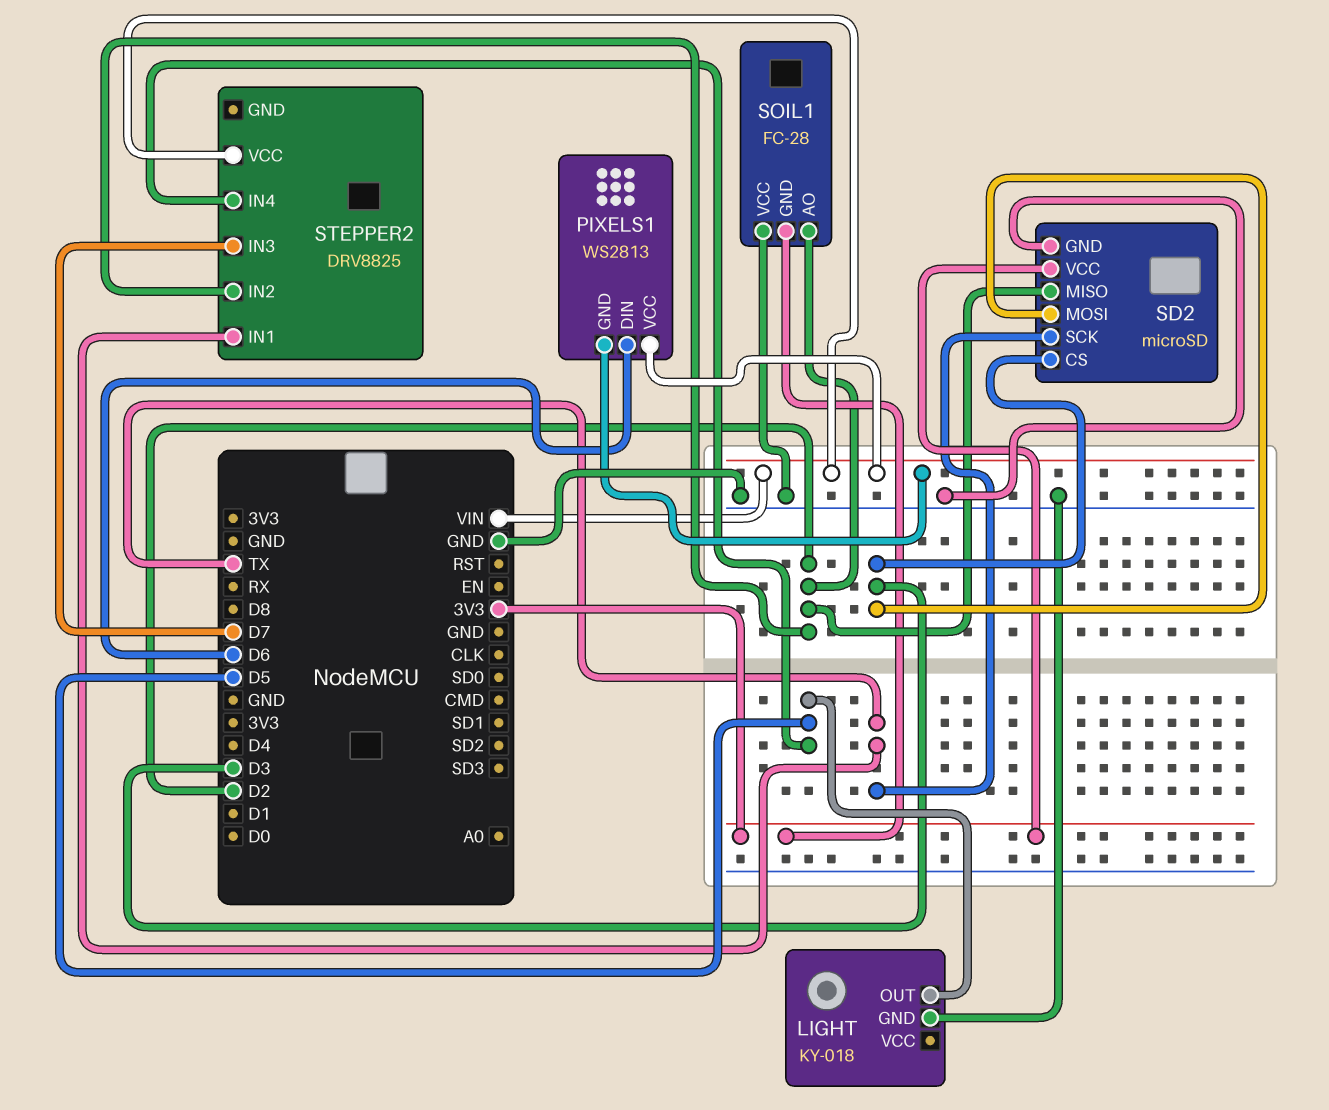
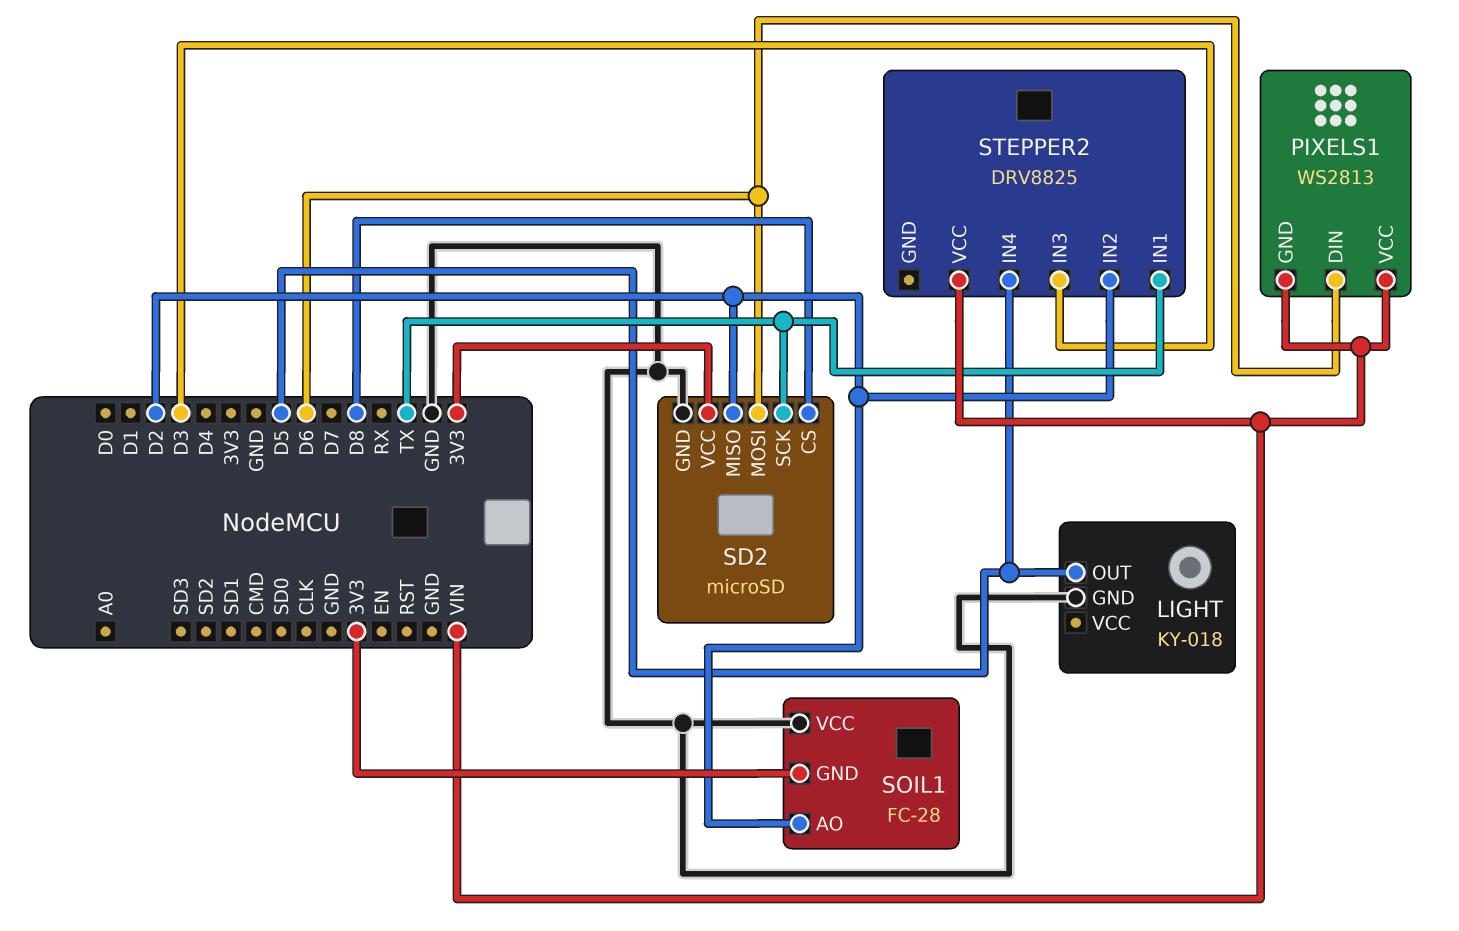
SD2 pin CS: D3 -> D8
SD2 pin MOSI: D3 -> D6
STEPPER2 pin IN3: D7 -> D3

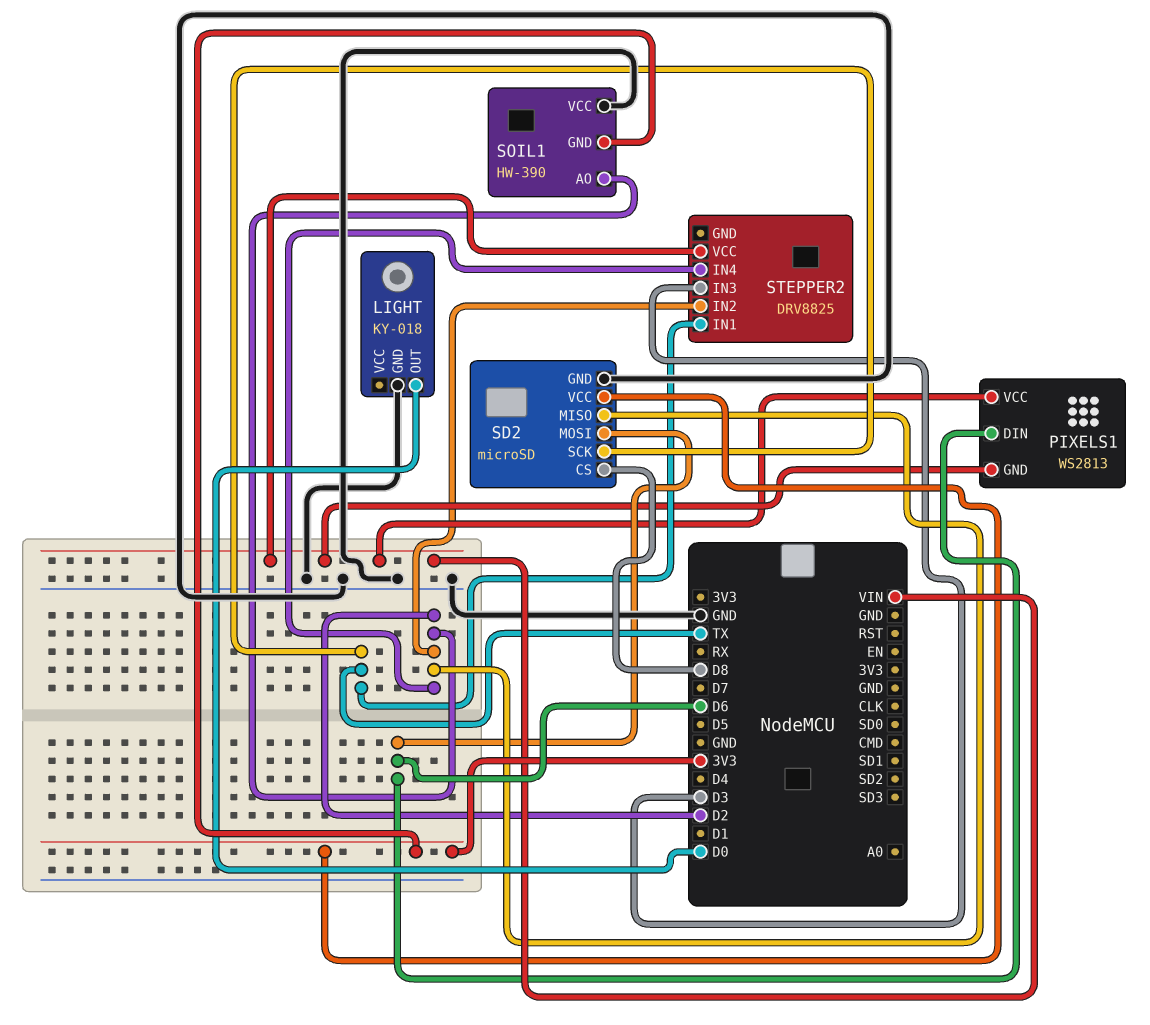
LIGHT pin OUT: D5 -> D0
SOIL1: FC-28 -> HW-390
STEPPER2 pin IN4: D5 -> D2

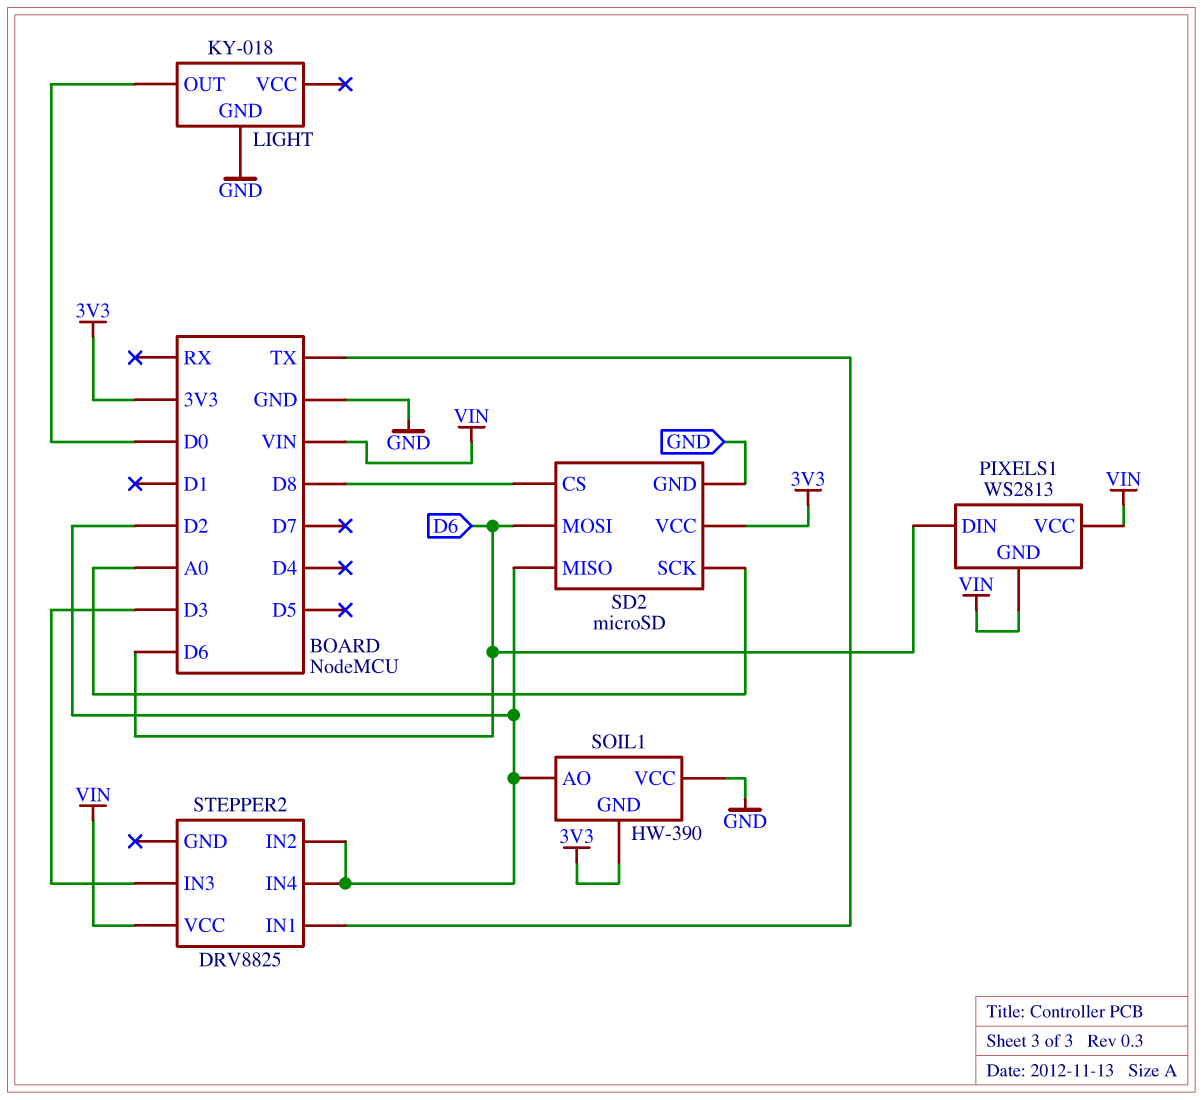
SD2 pin SCK: TX -> A0

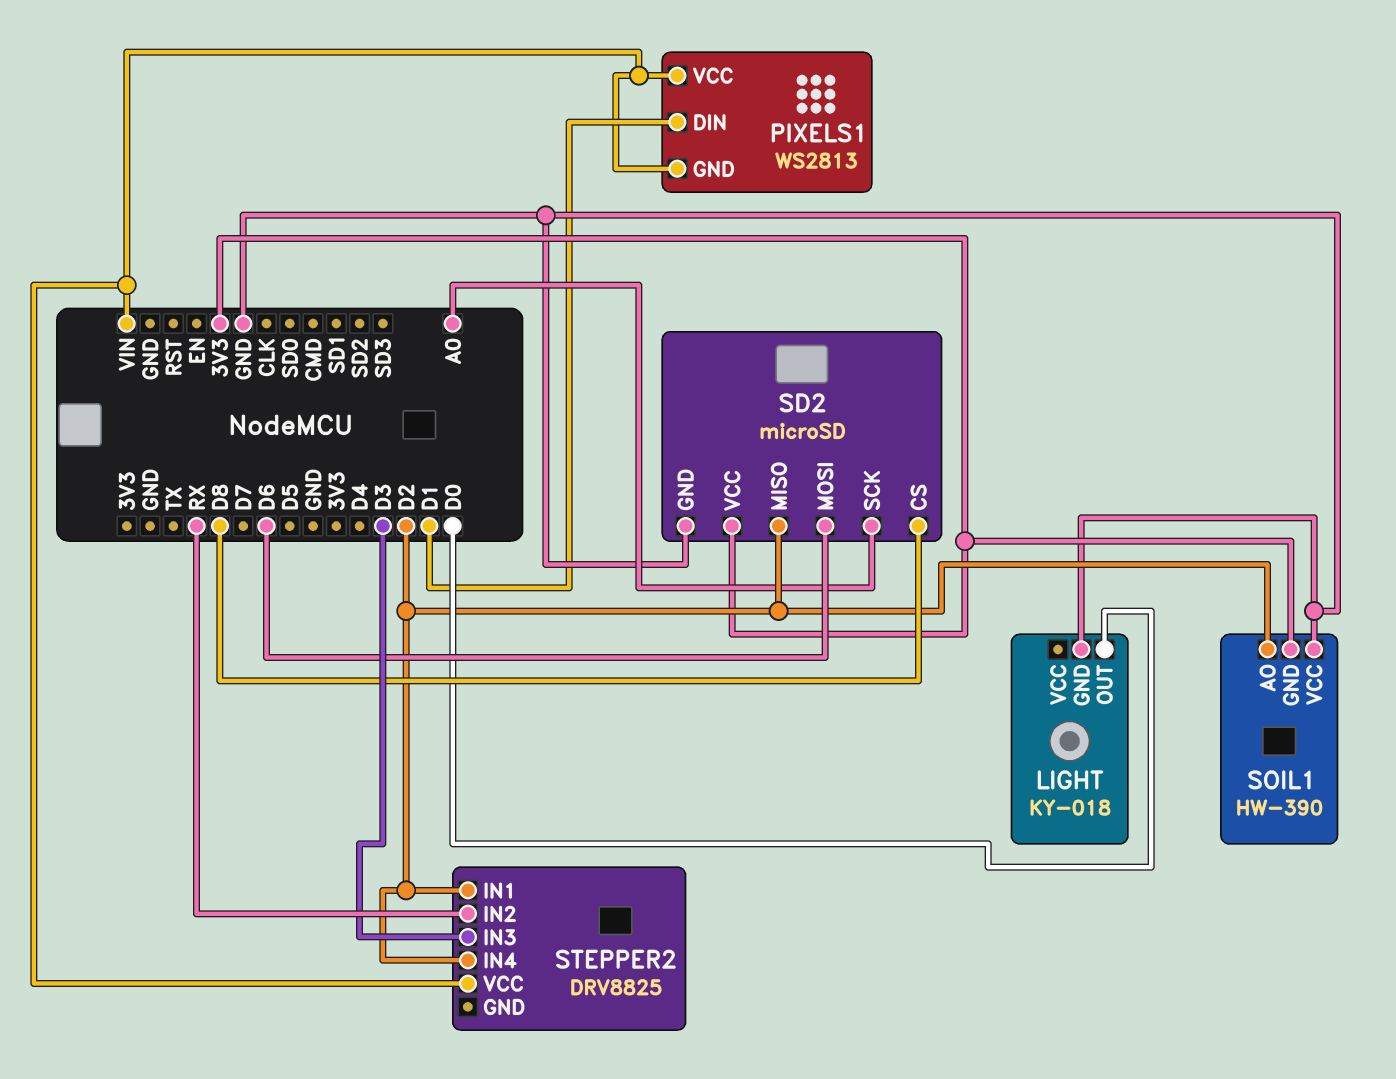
PIXELS1 pin DIN: D6 -> D1
STEPPER2 pin IN1: TX -> D2
STEPPER2 pin IN2: D2 -> RX

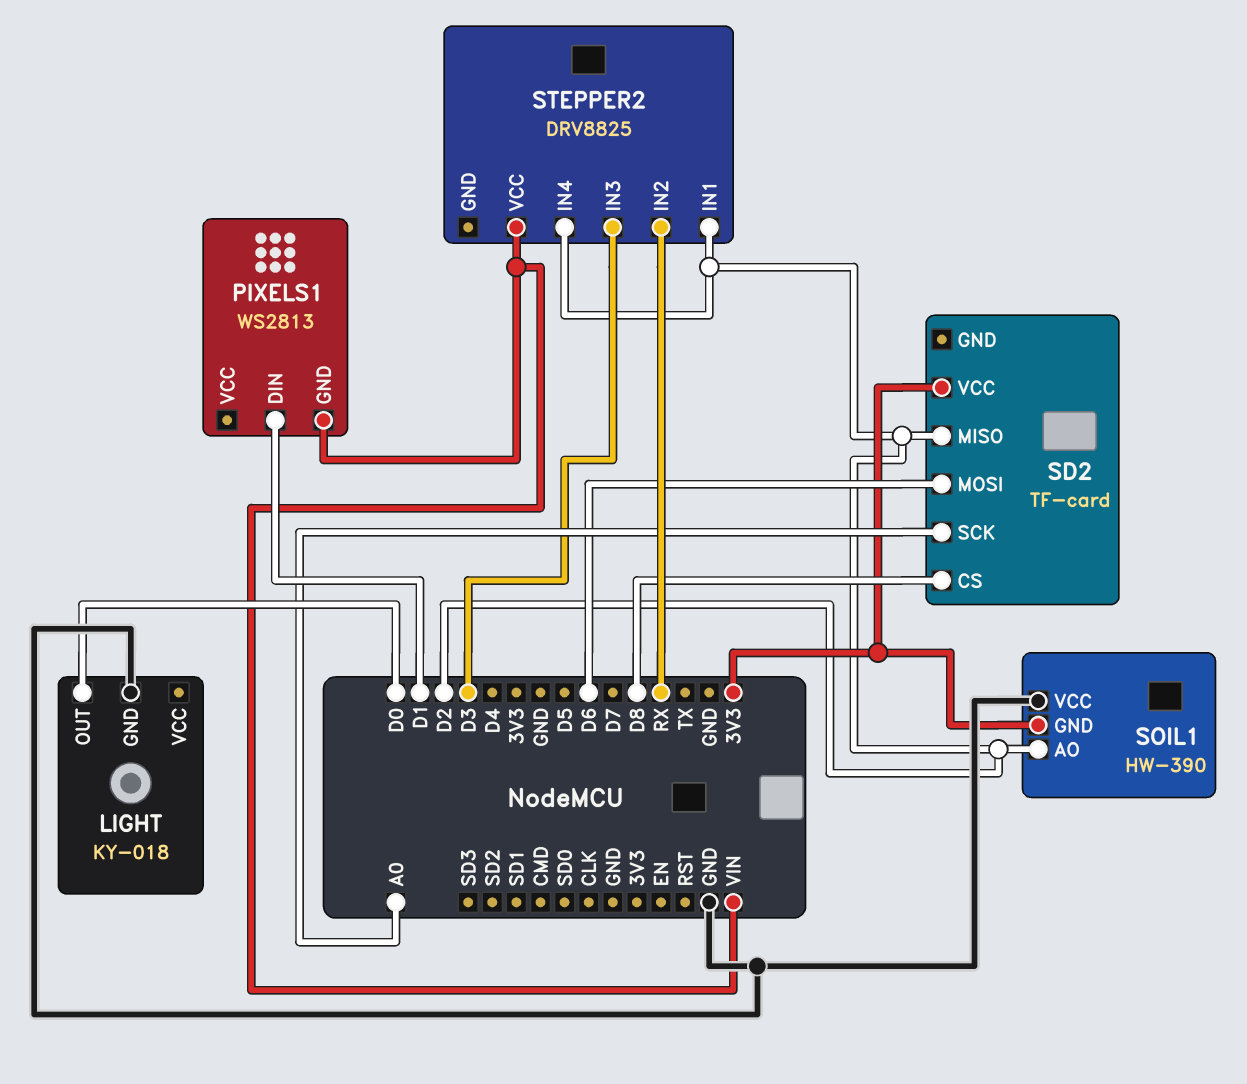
PIXELS1 pin VCC: VIN -> none
SD2: microSD -> TF-card
SD2 pin GND: GND -> none

